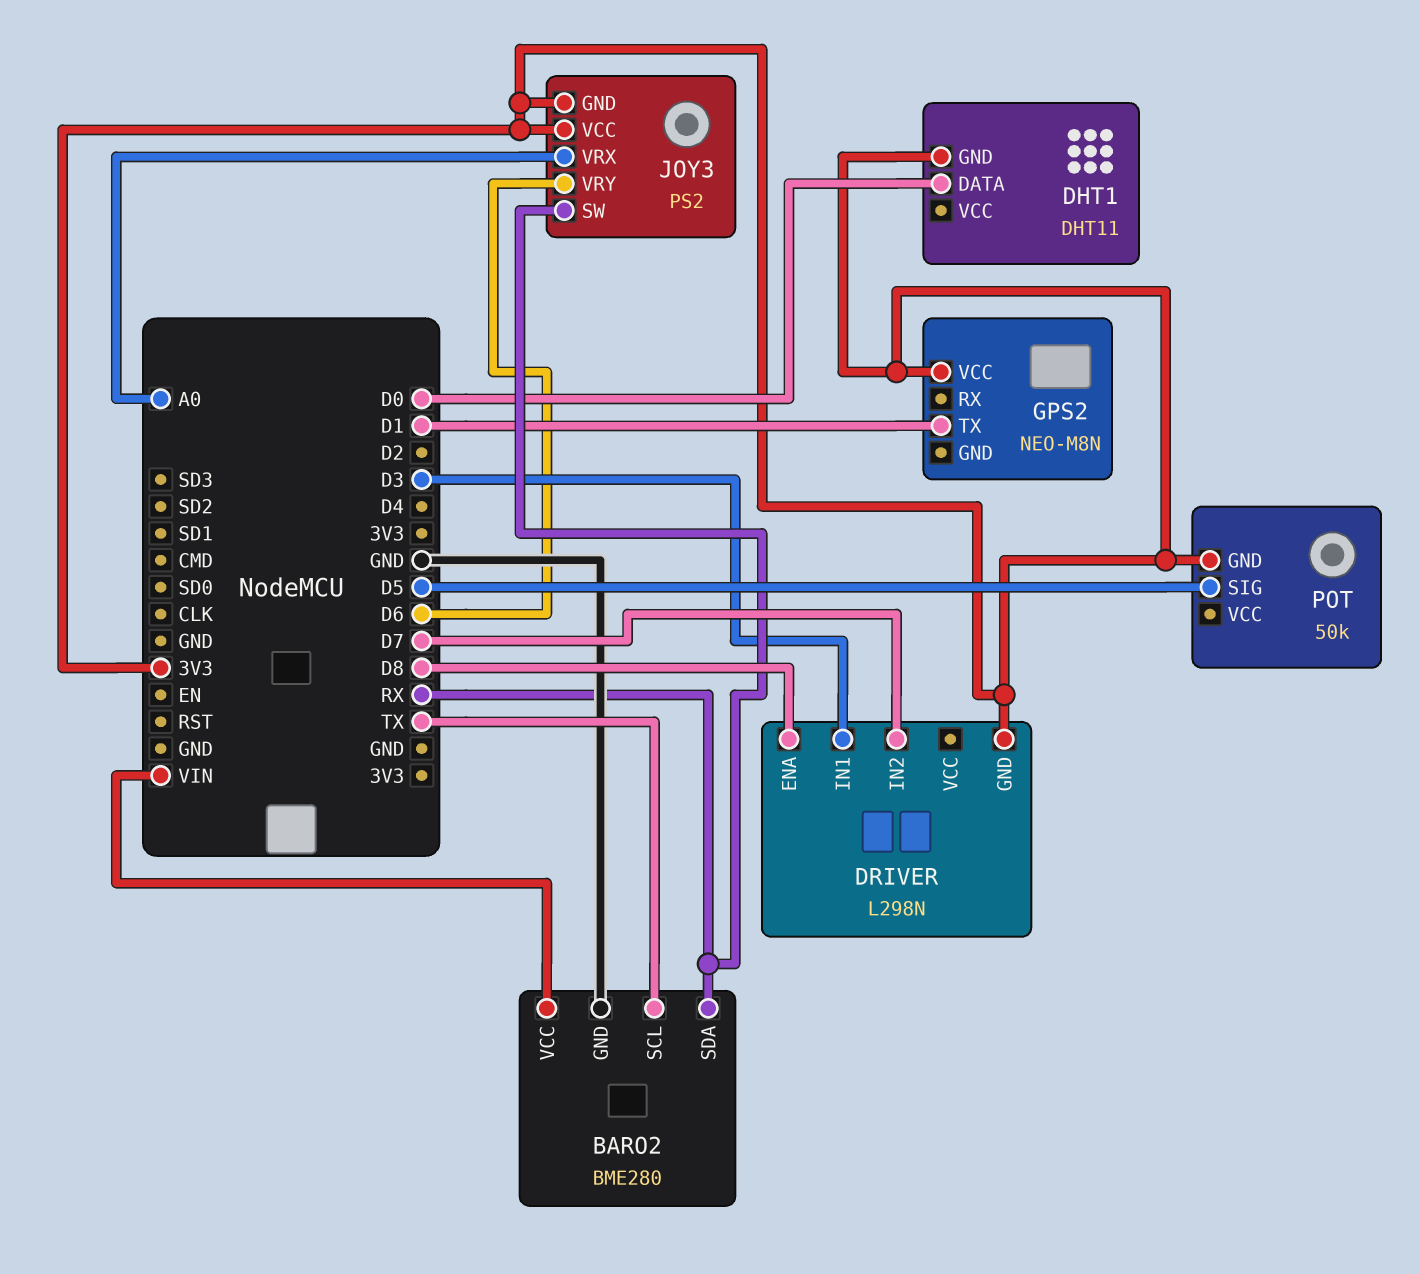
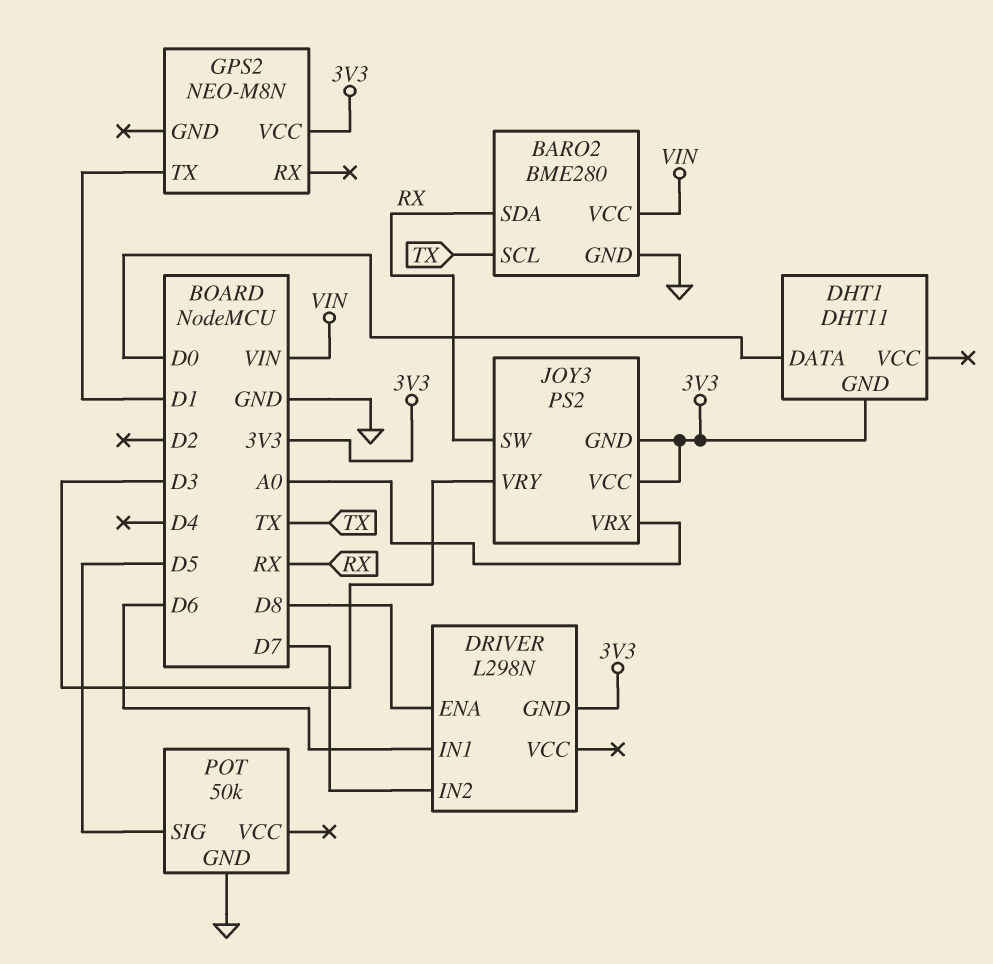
DRIVER pin IN1: D3 -> D6
JOY3 pin VRY: D6 -> D3
POT pin GND: 3V3 -> GND

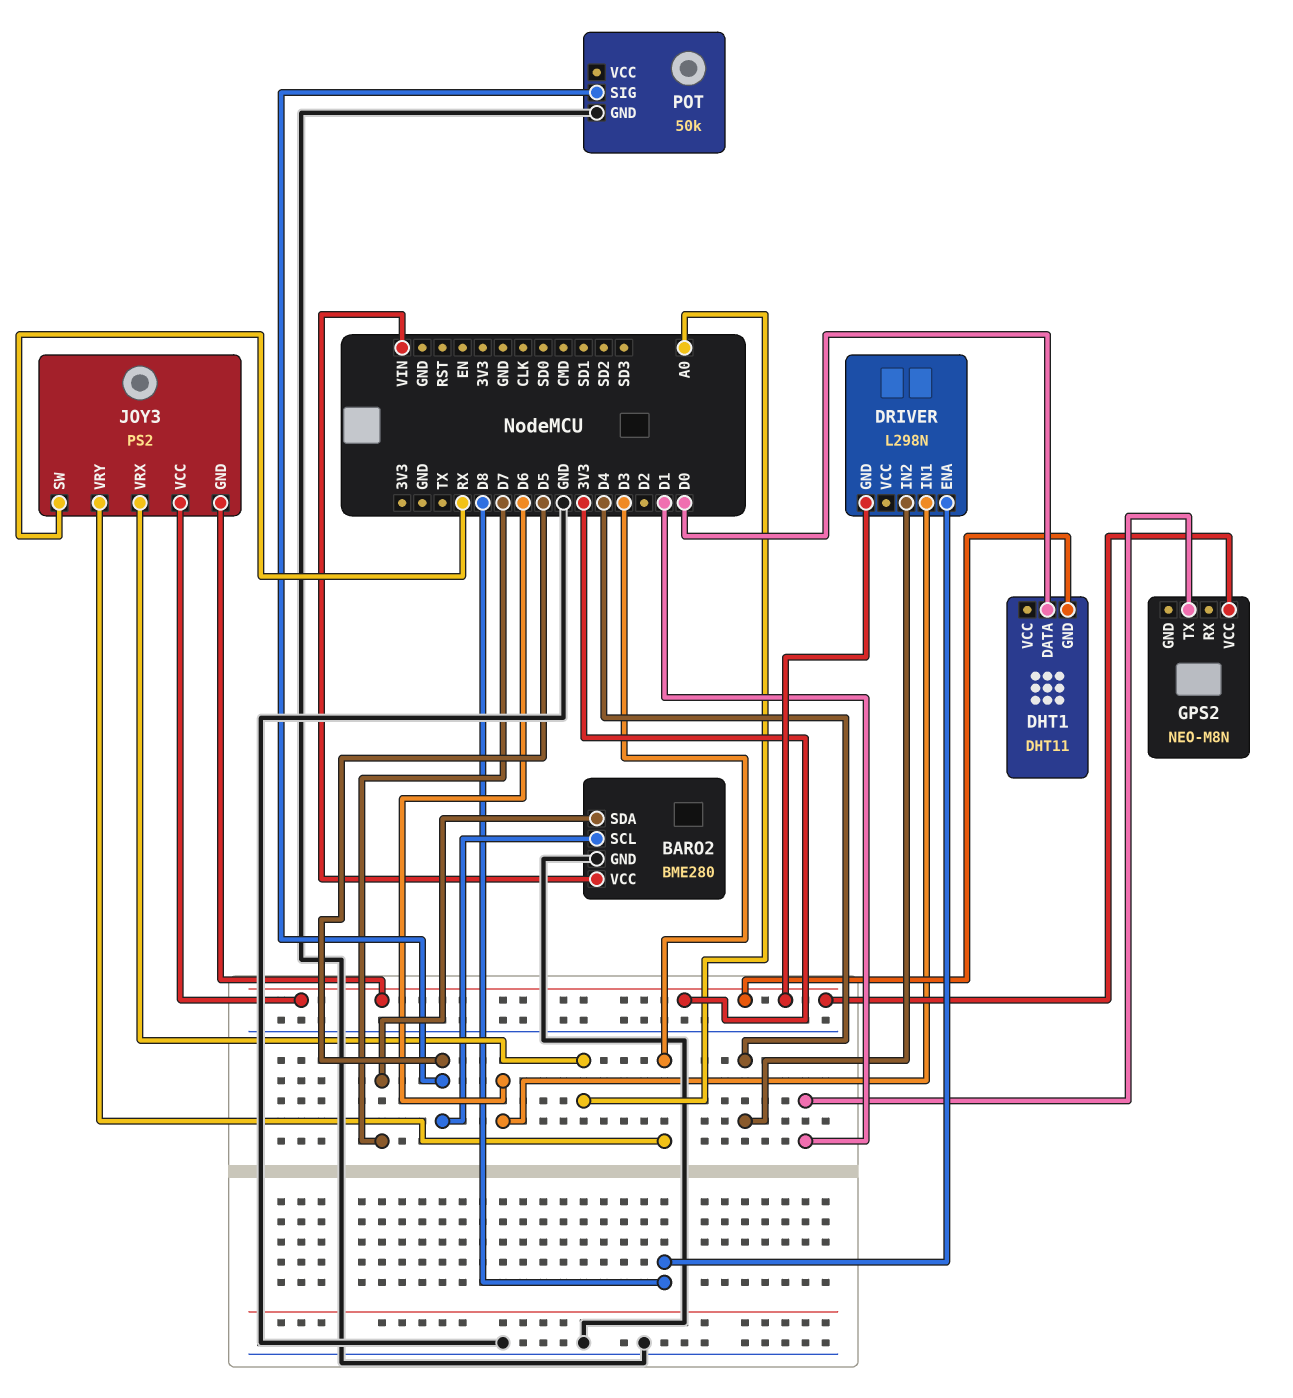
BARO2 pin SCL: TX -> D5
BARO2 pin SDA: RX -> D7
DRIVER pin IN2: D7 -> D4

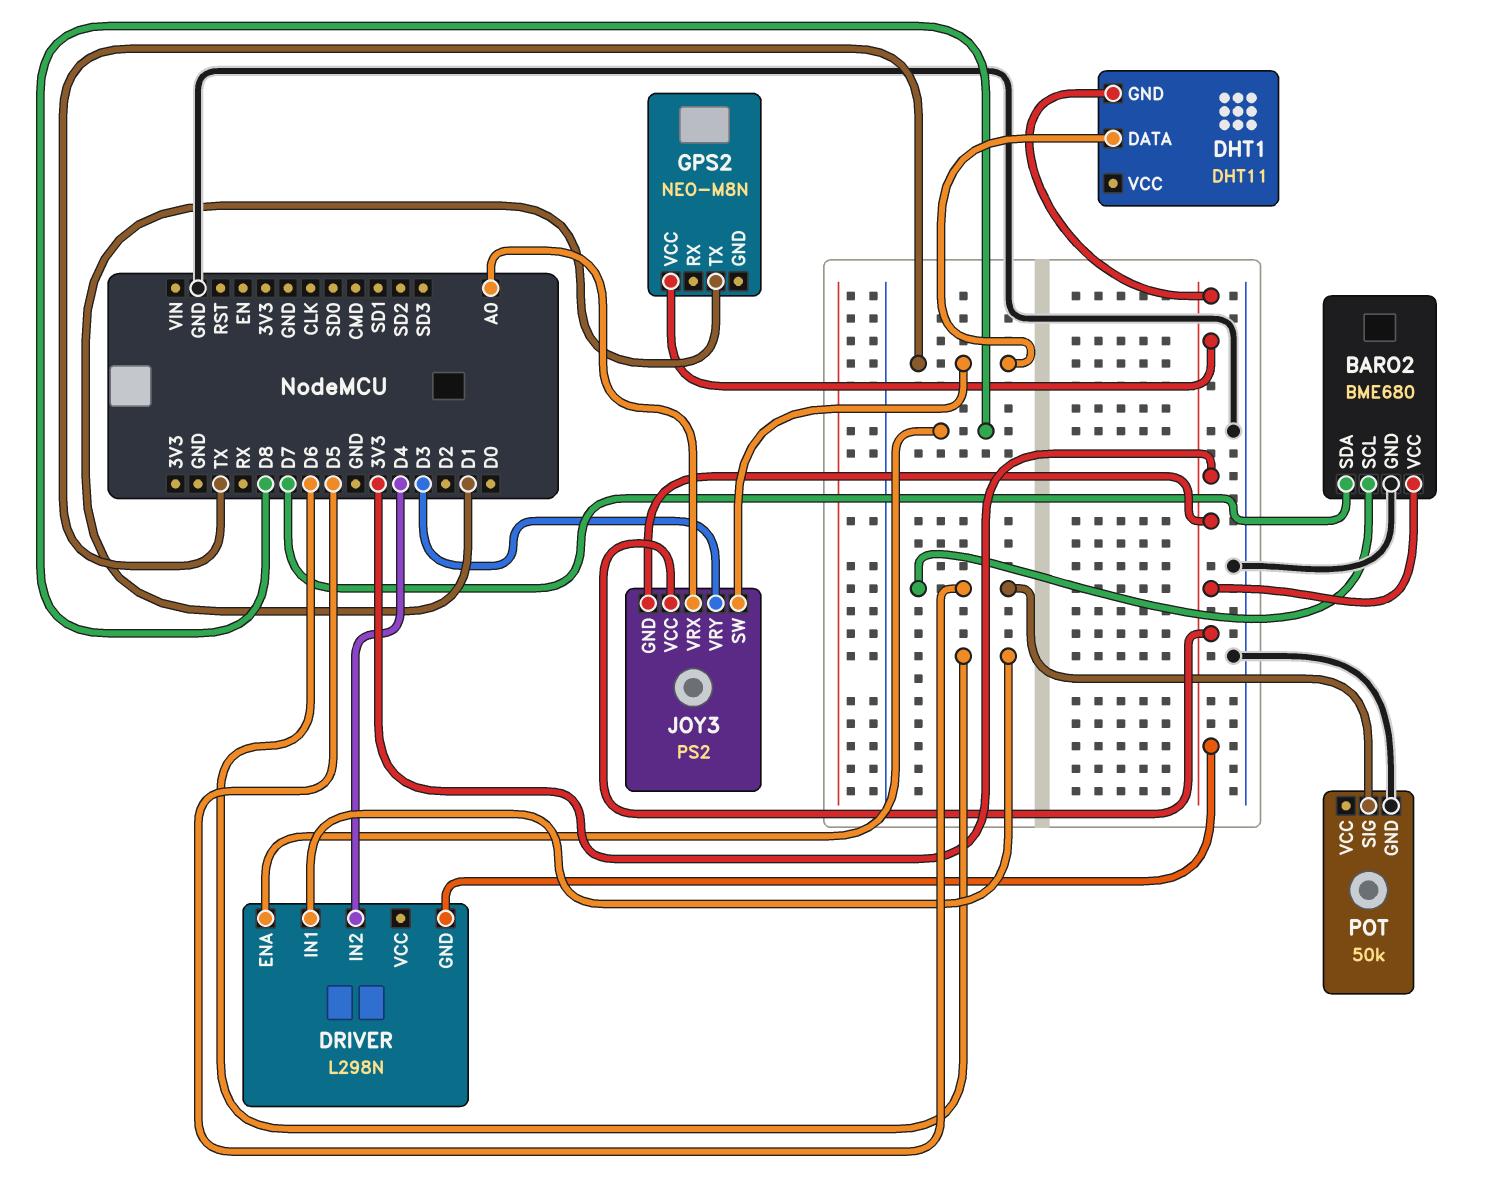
BARO2: BME280 -> BME680
BARO2 pin VCC: VIN -> 3V3
DHT1 pin DATA: D0 -> TX
JOY3 pin SW: RX -> TX

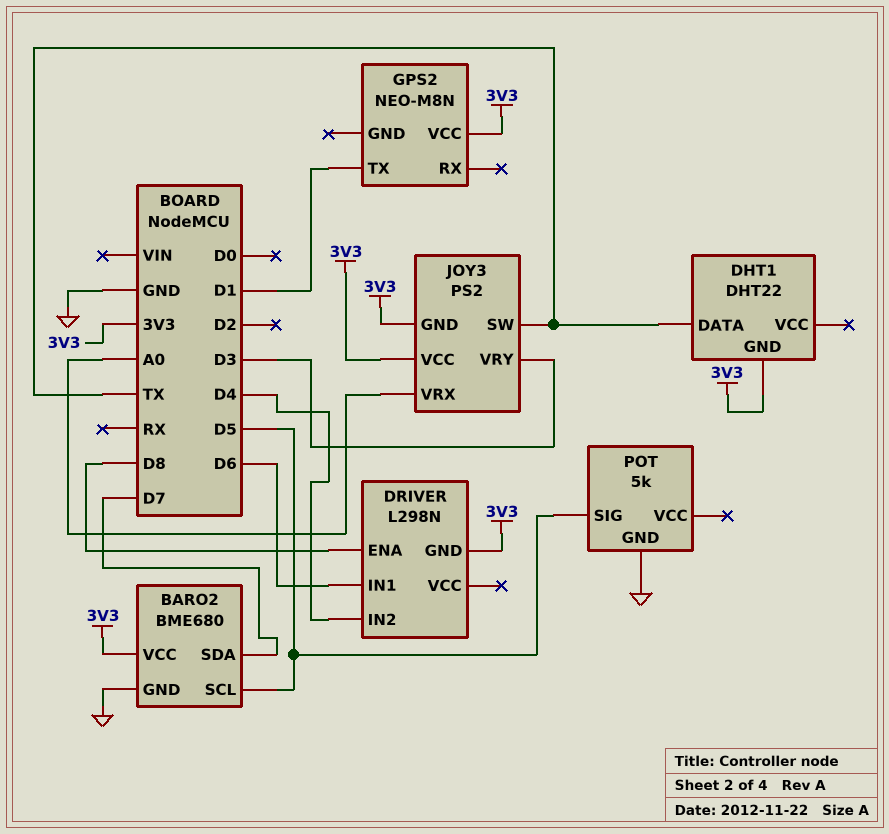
DHT1: DHT11 -> DHT22
POT: 50k -> 5k

